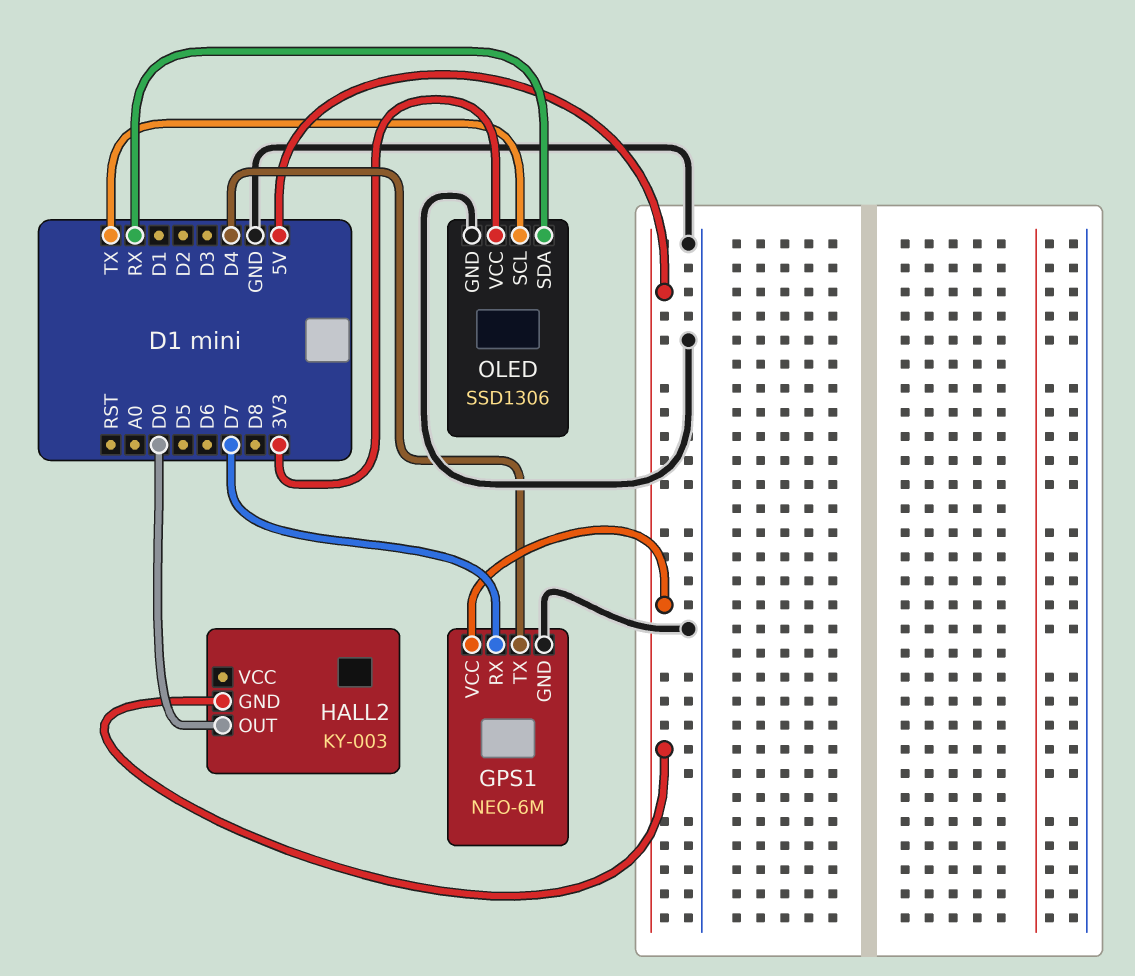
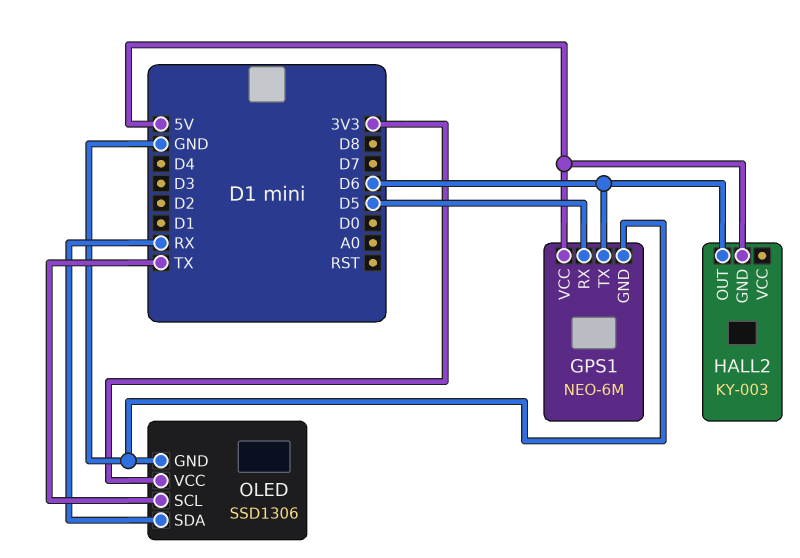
GPS1 pin RX: D7 -> D5
GPS1 pin TX: D4 -> D6
HALL2 pin OUT: D0 -> D6

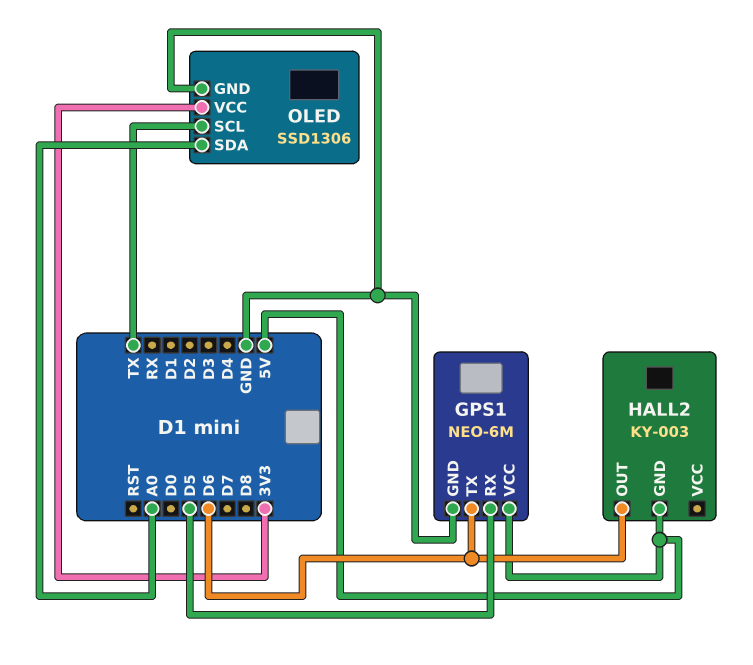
OLED pin SDA: RX -> A0

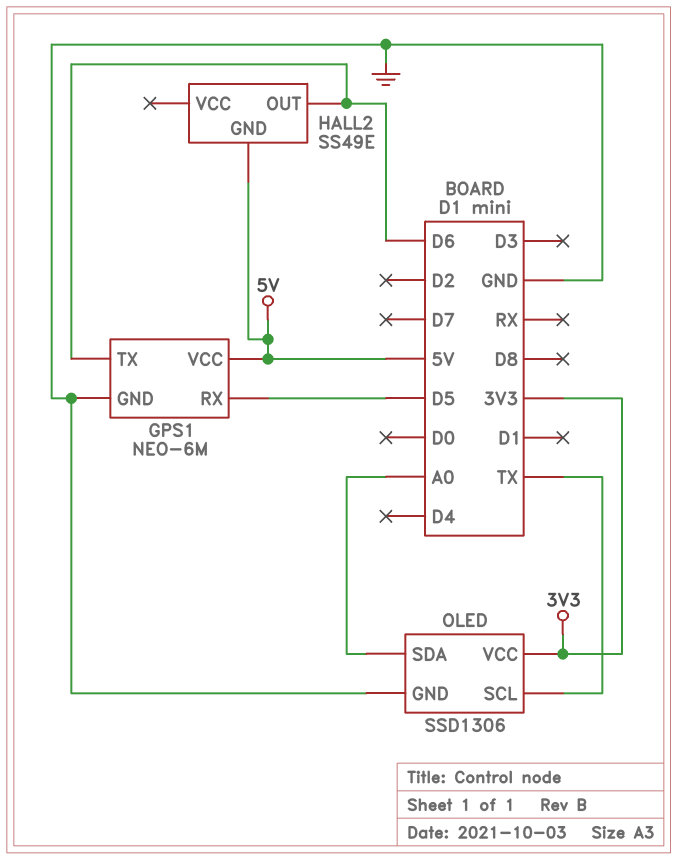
HALL2: KY-003 -> SS49E

